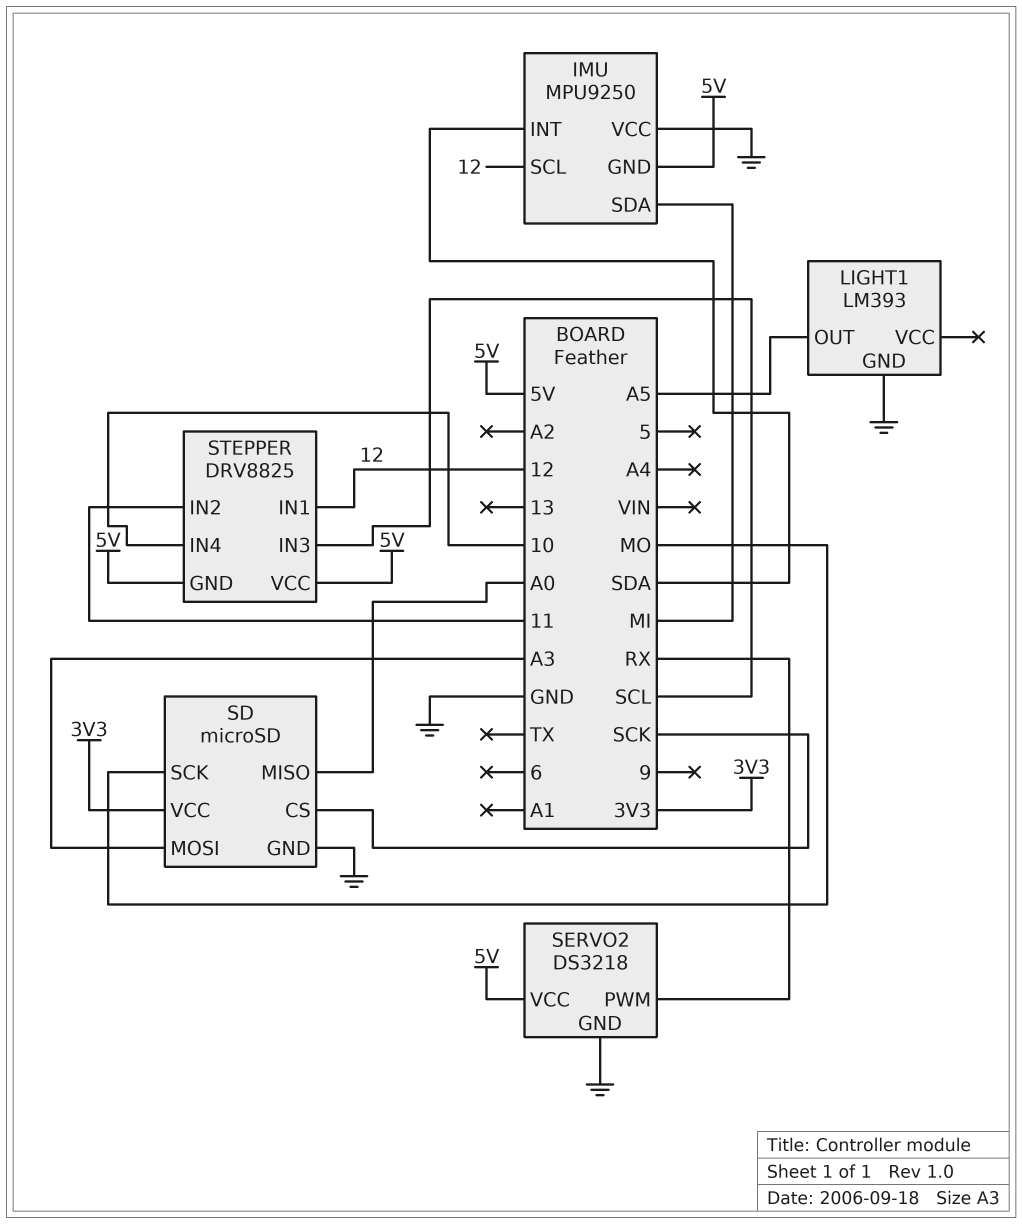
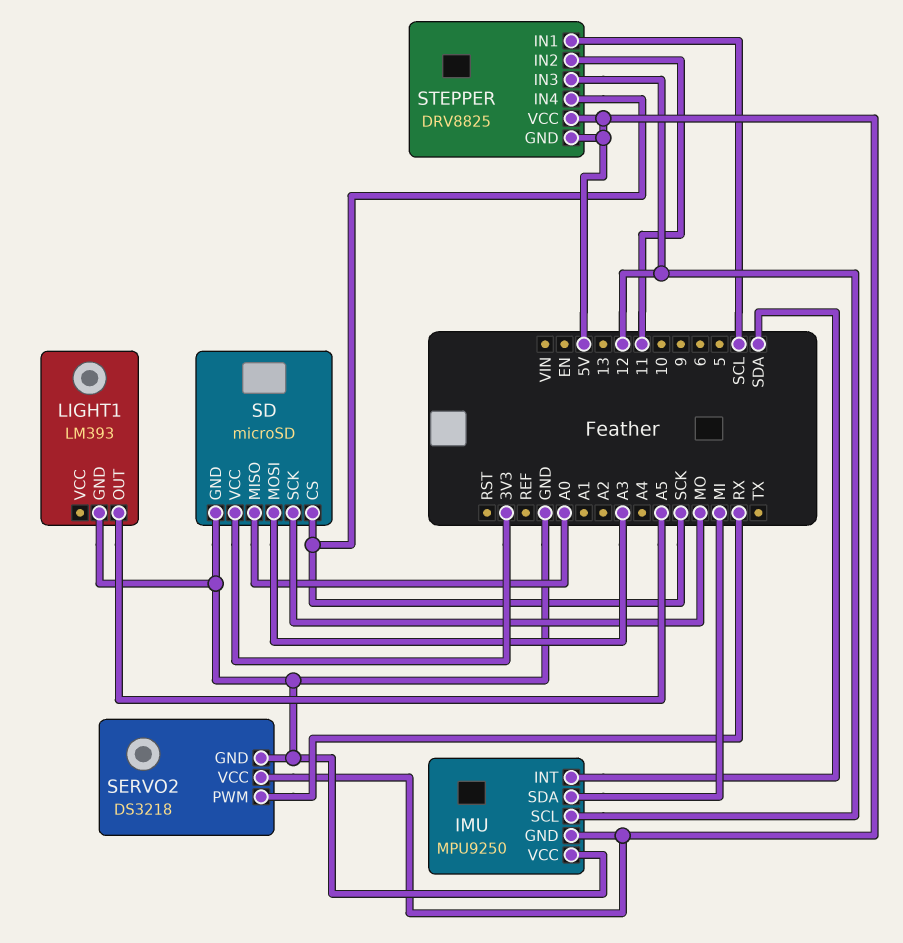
STEPPER pin IN1: 12 -> SCL
STEPPER pin IN3: SCL -> 12
STEPPER pin IN4: 10 -> SCK

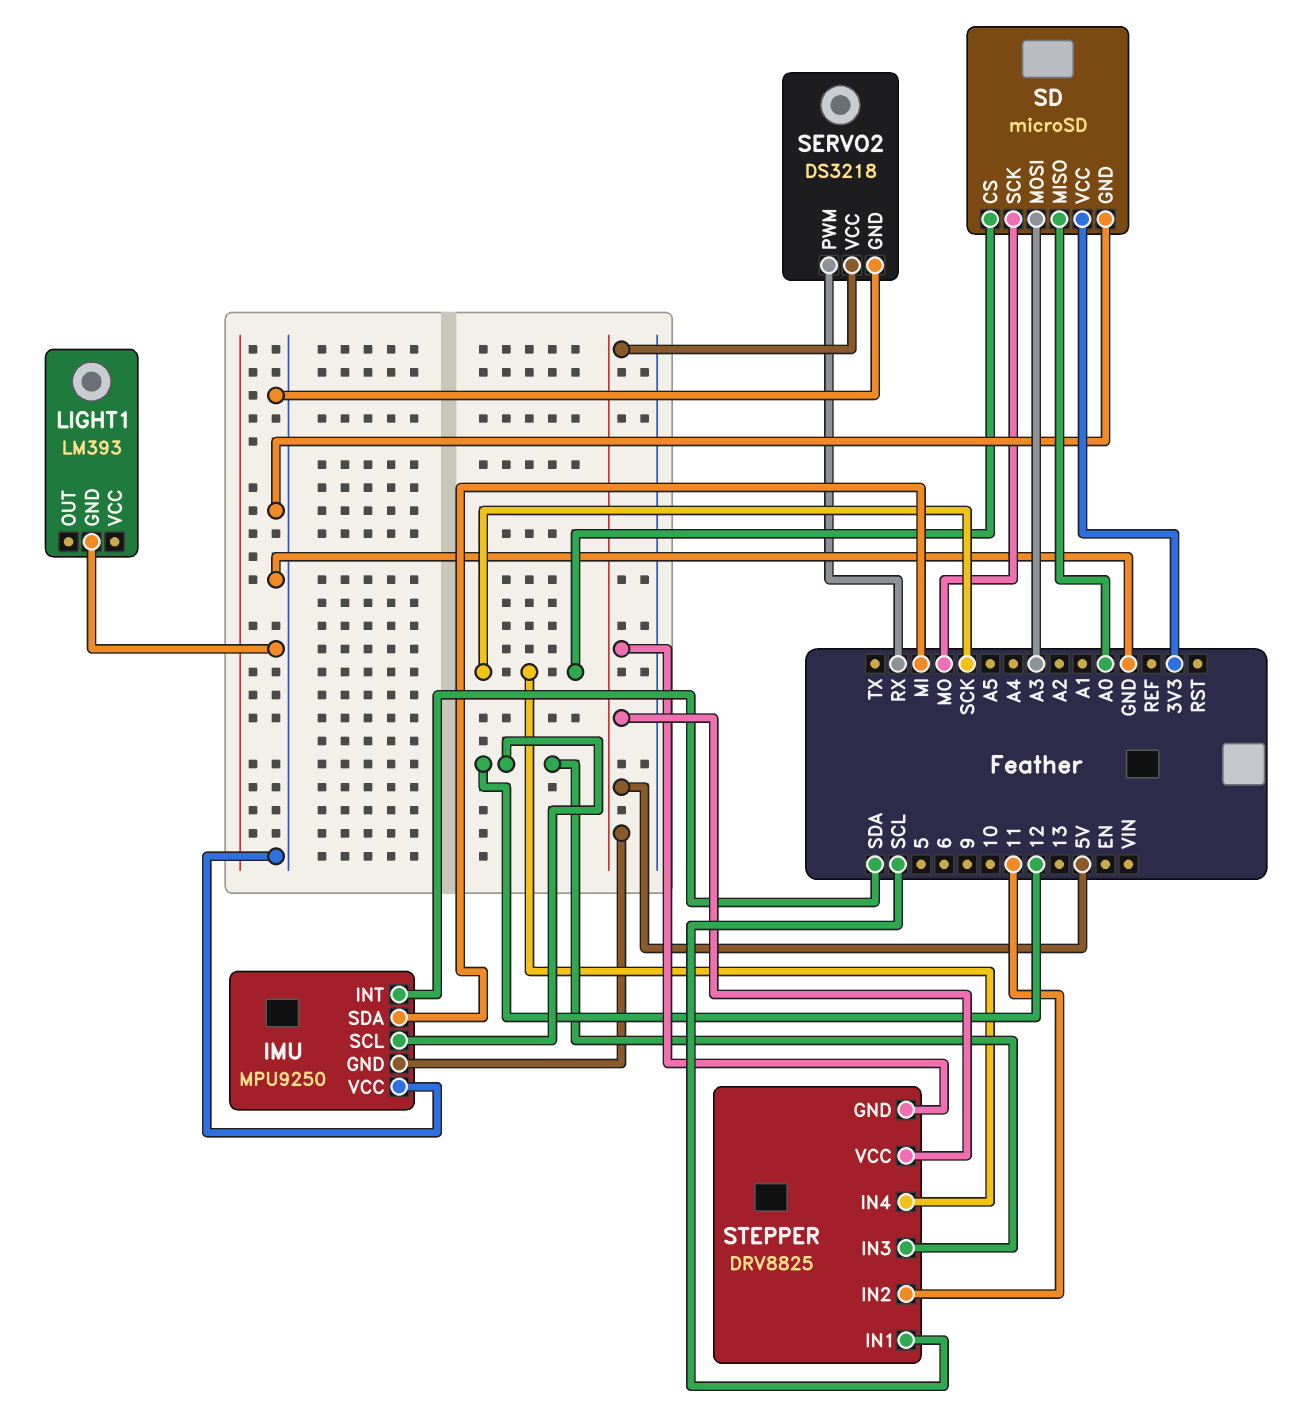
LIGHT1 pin OUT: A5 -> none

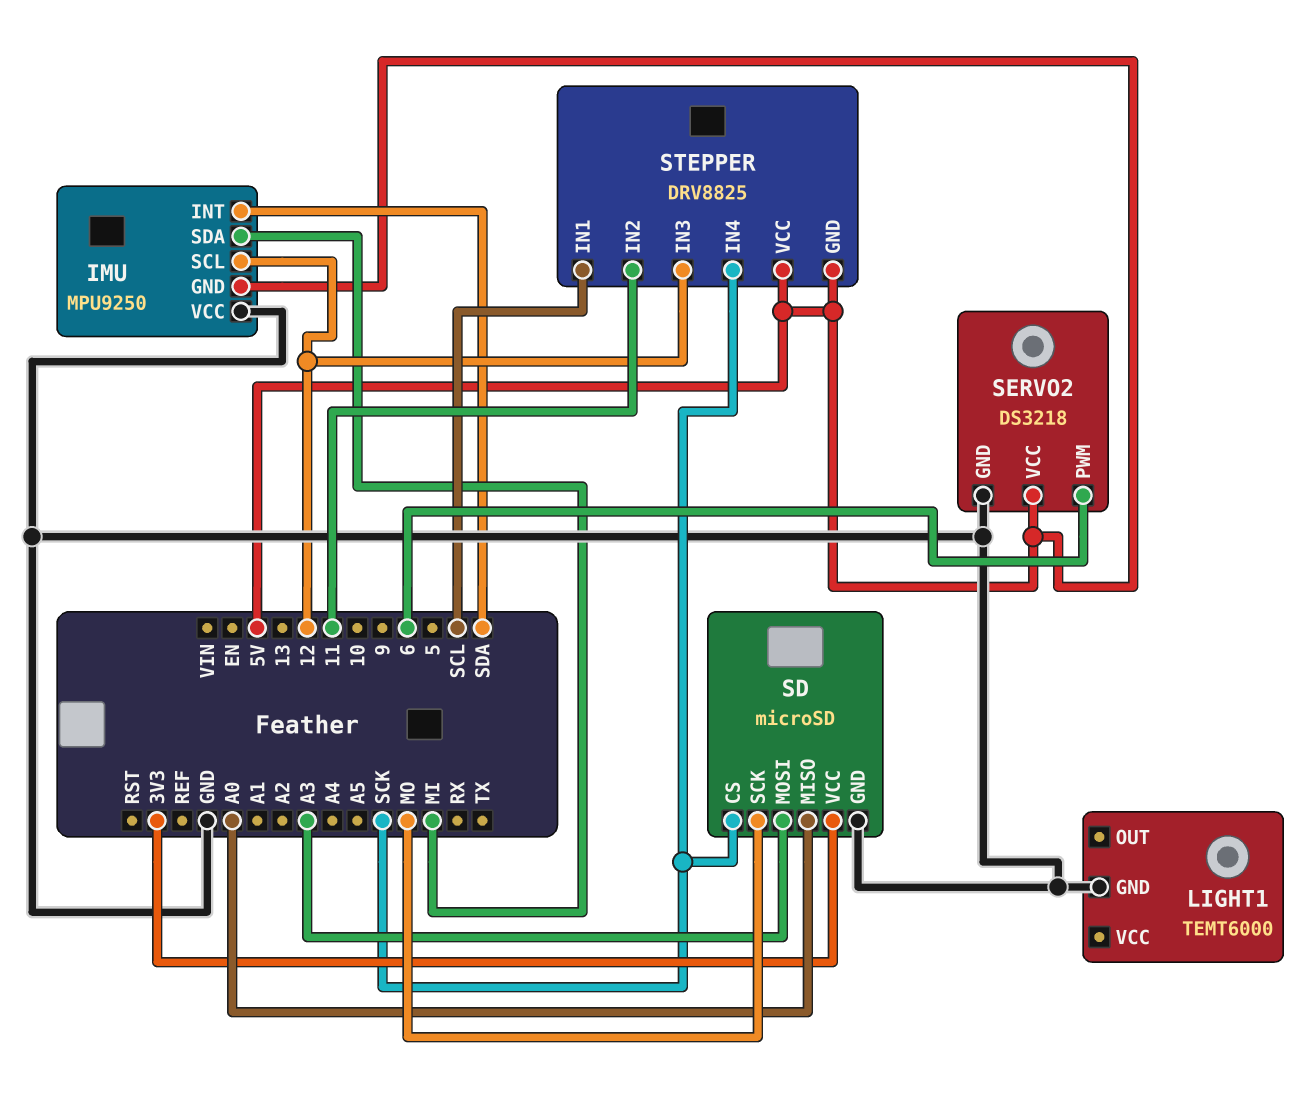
LIGHT1: LM393 -> TEMT6000
SERVO2 pin PWM: RX -> 6

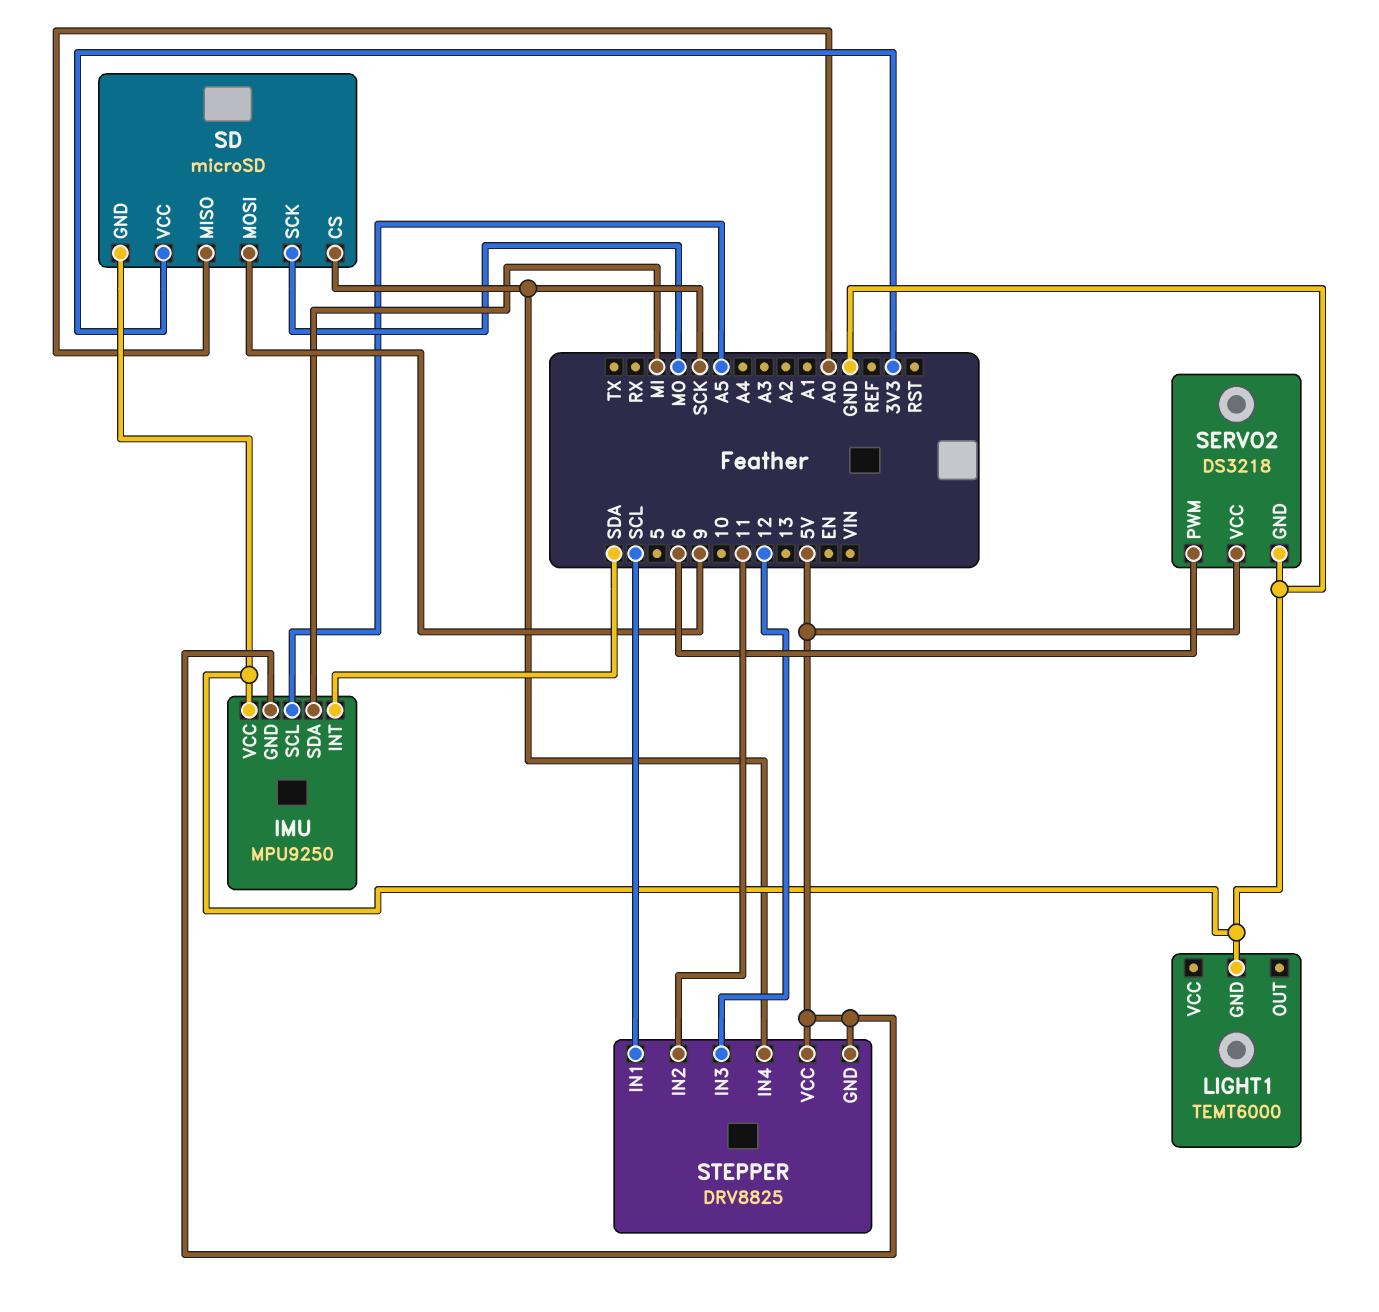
IMU pin SCL: 12 -> A5
SD pin MOSI: A3 -> 9

